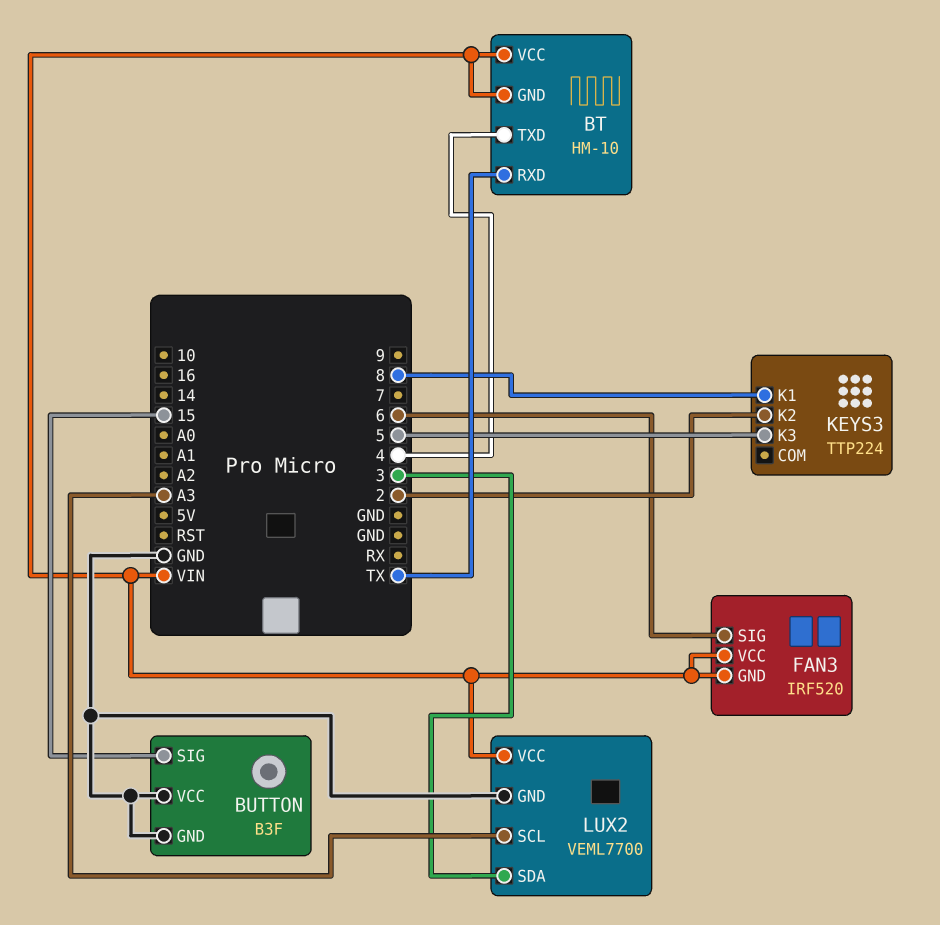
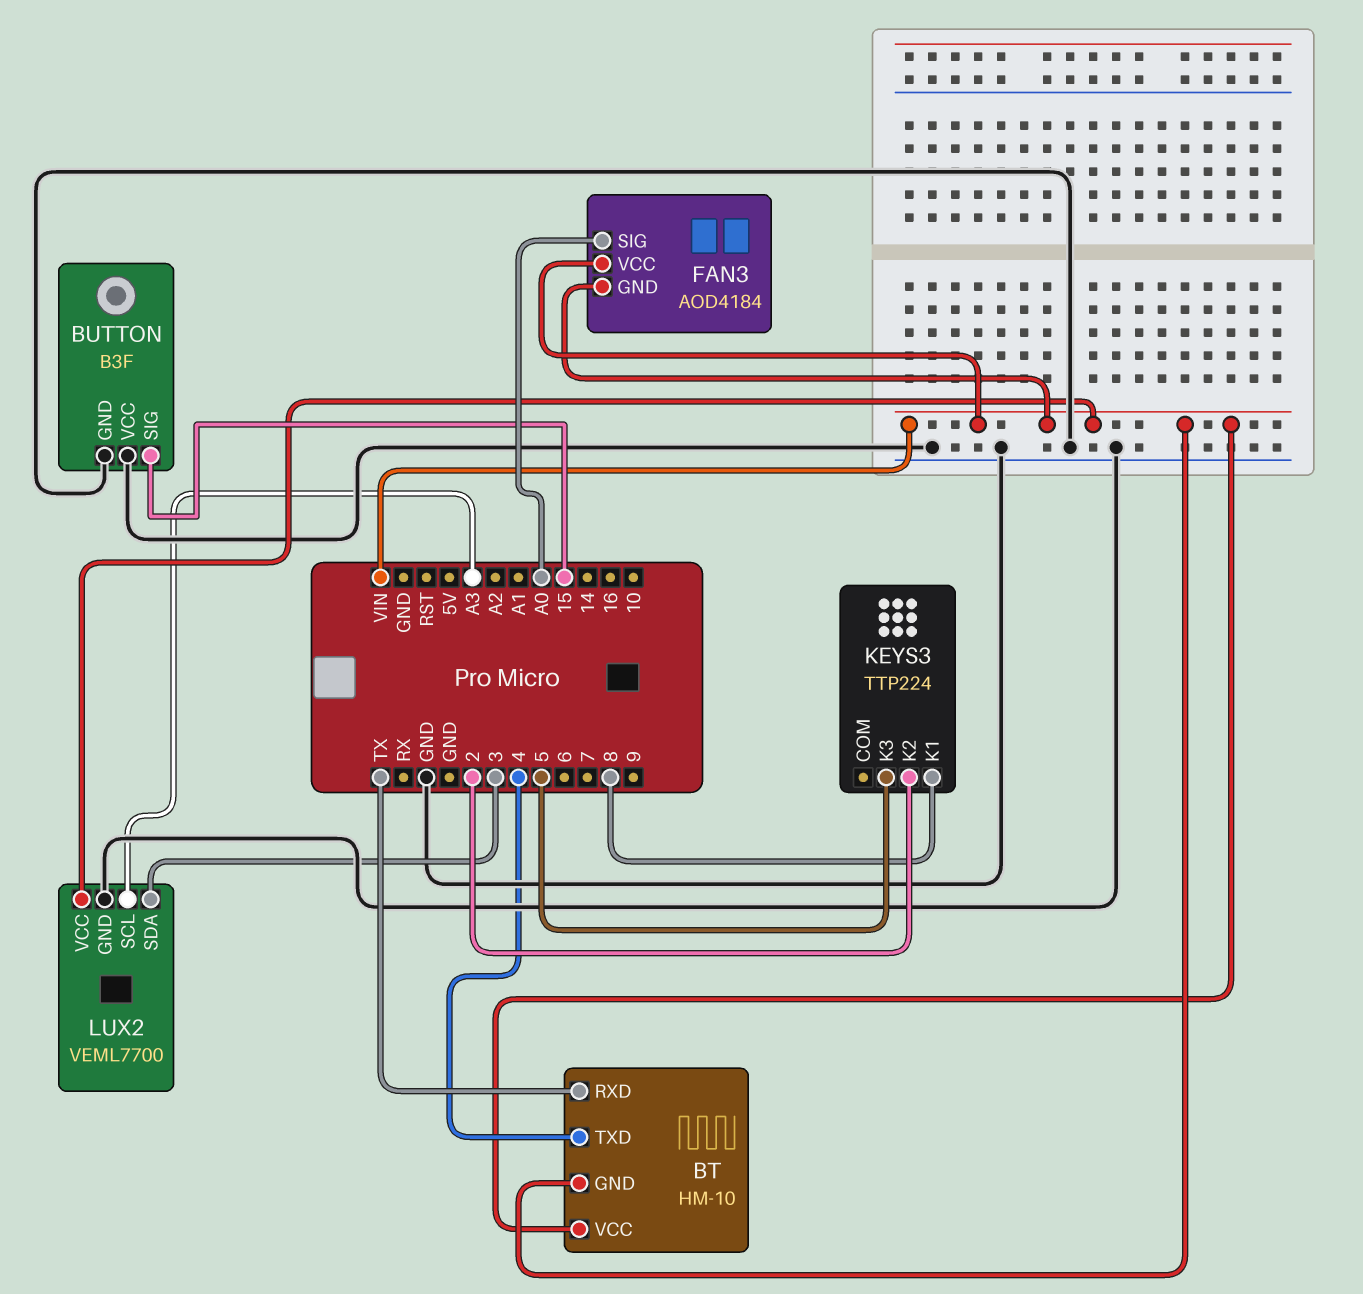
FAN3: IRF520 -> AOD4184
FAN3 pin SIG: 6 -> A0

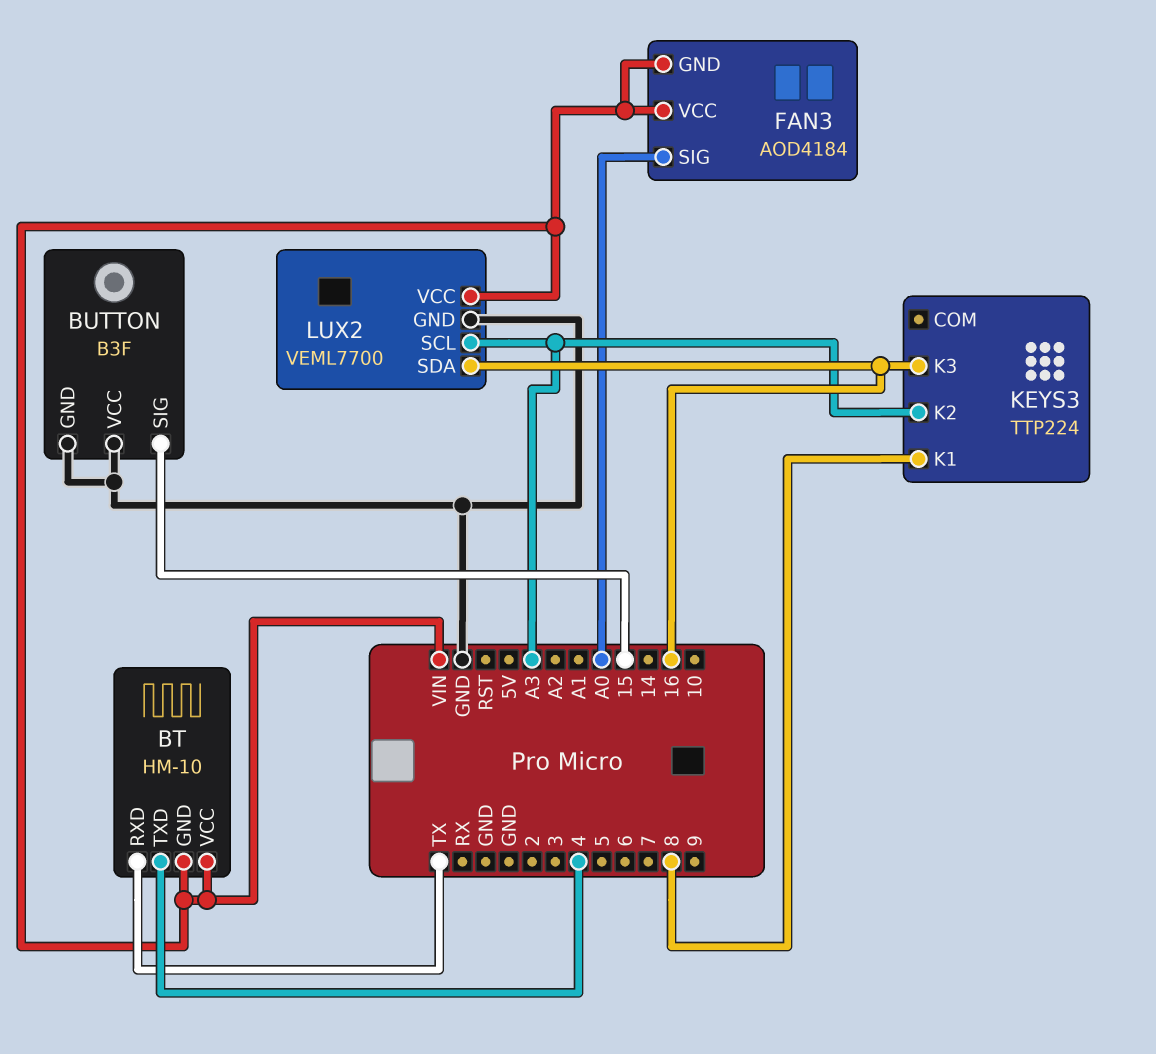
KEYS3 pin K2: 2 -> A3
KEYS3 pin K3: 5 -> 16
LUX2 pin SDA: 3 -> 16

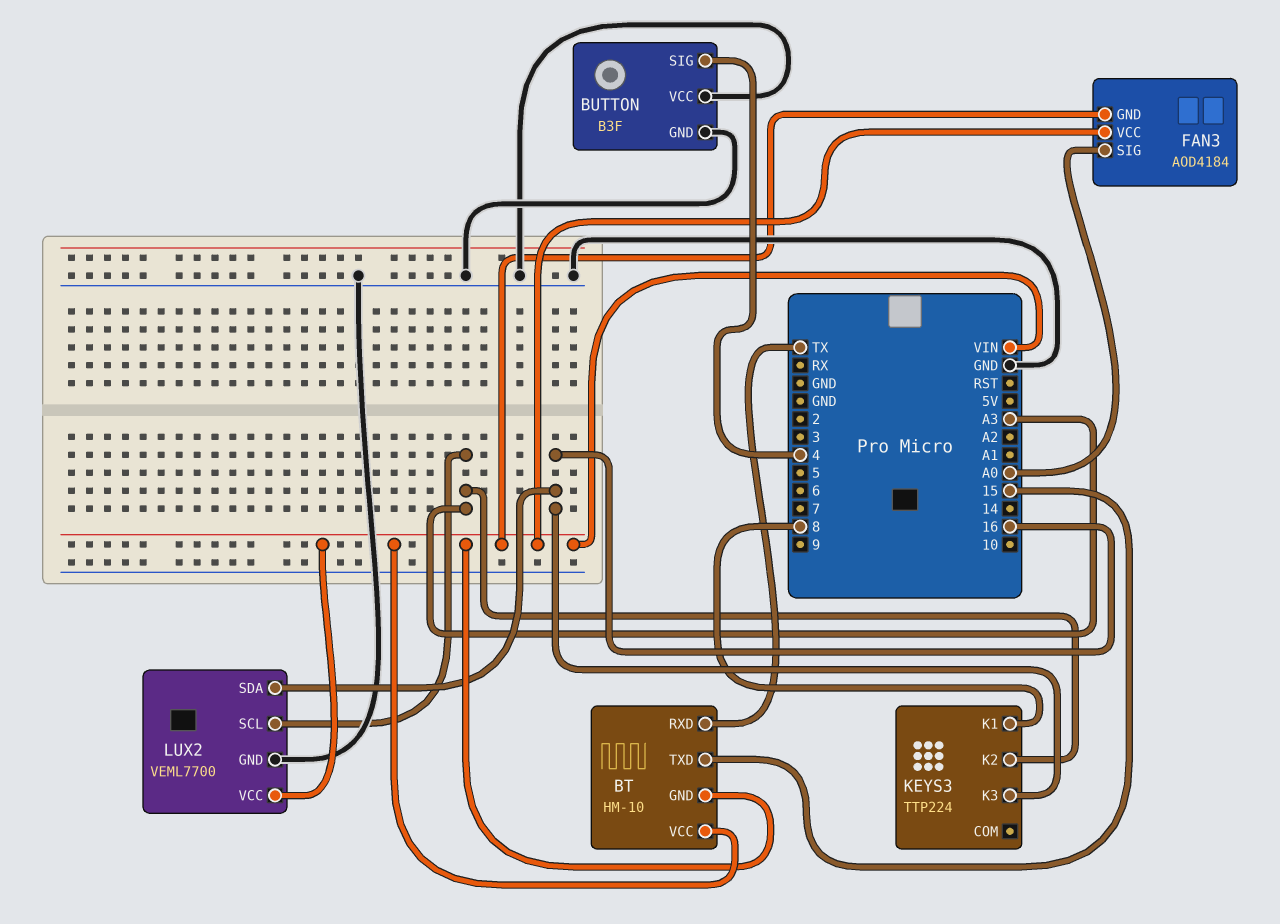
BT pin TXD: 4 -> 15
BUTTON pin SIG: 15 -> 4

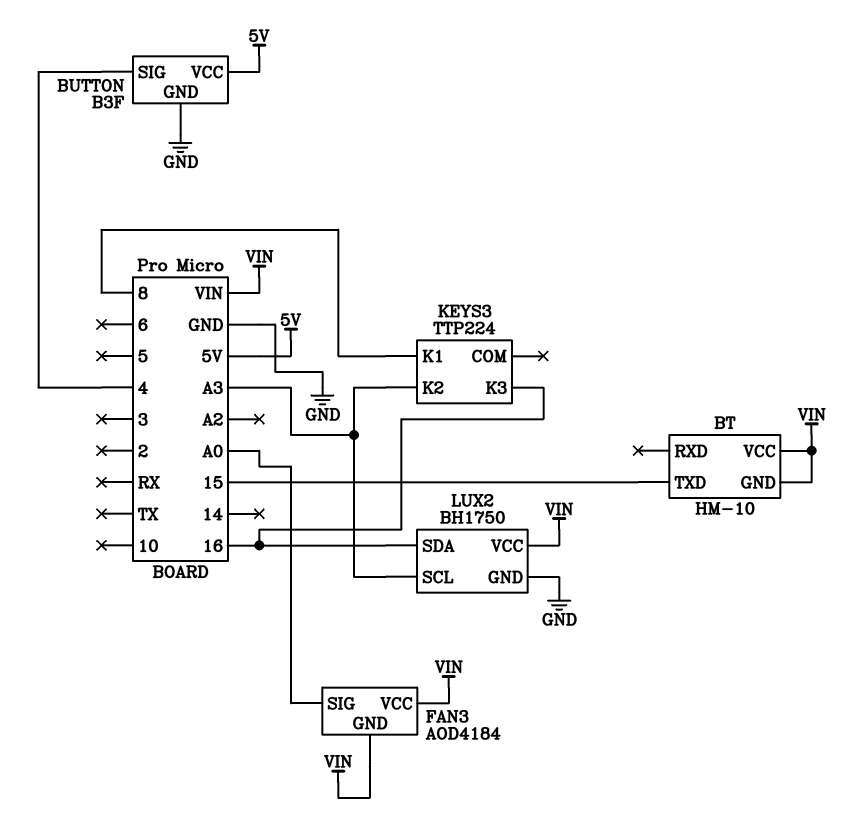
BT pin RXD: TX -> none
BUTTON pin VCC: GND -> 5V
LUX2: VEML7700 -> BH1750

